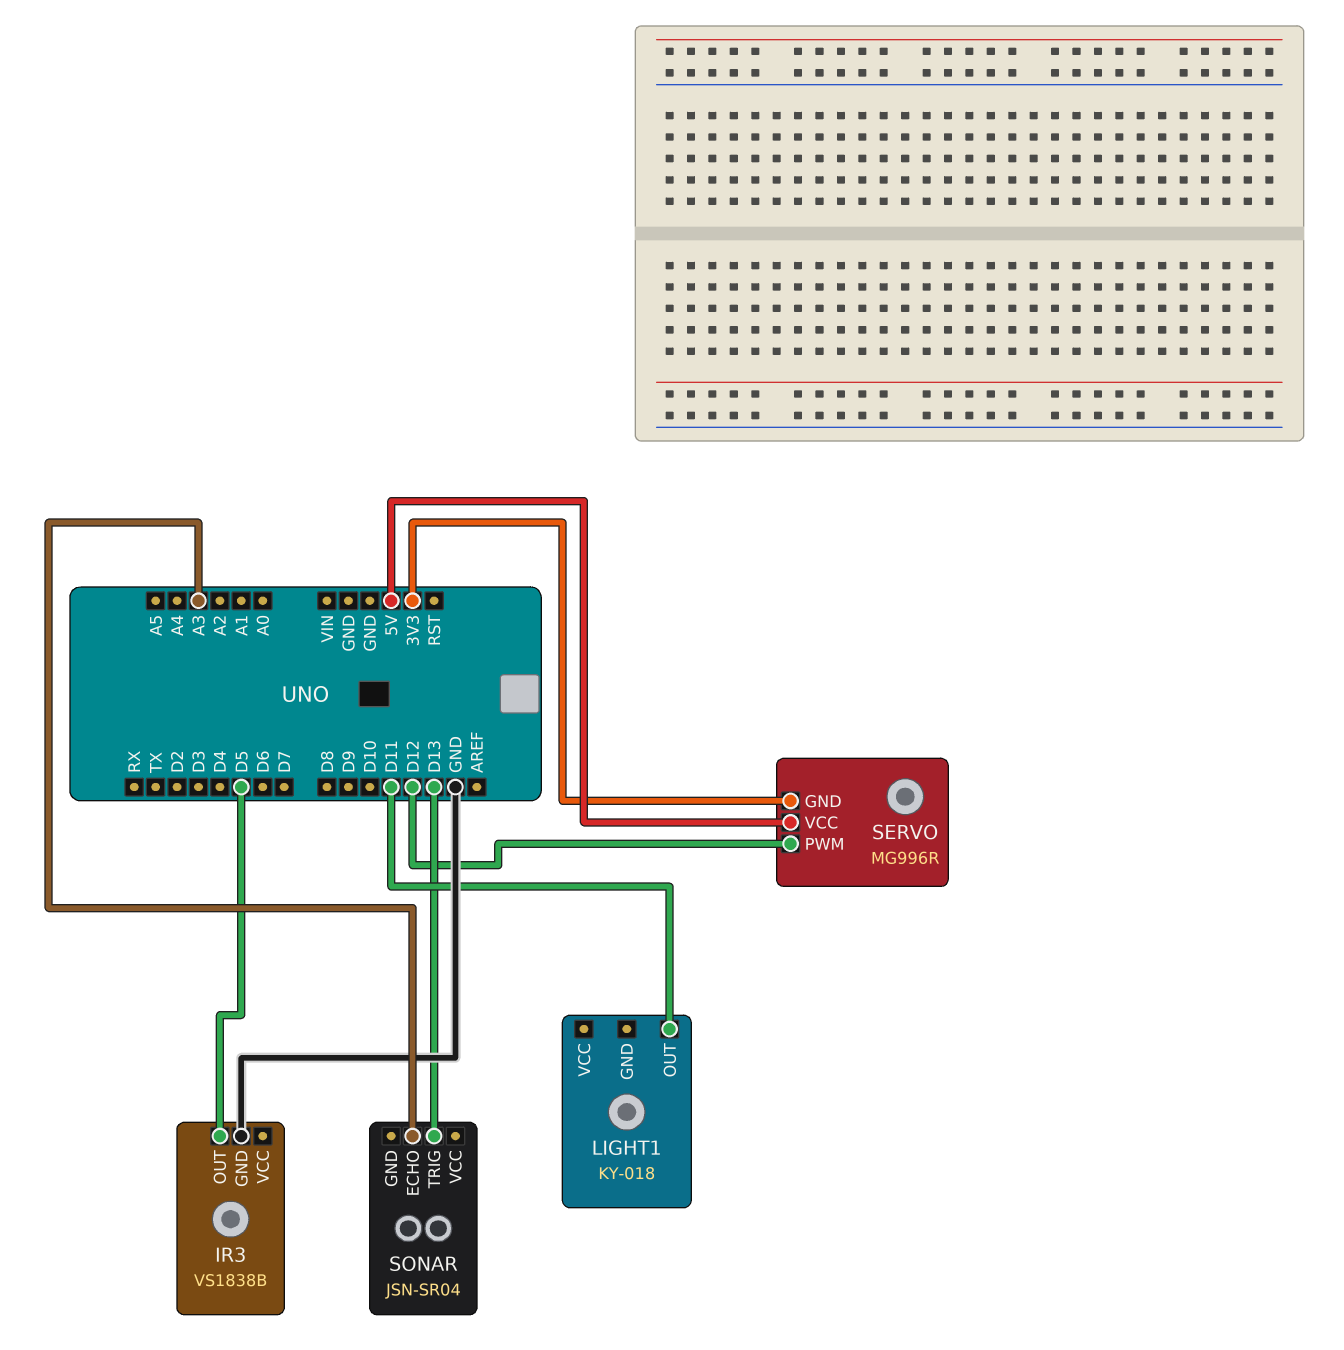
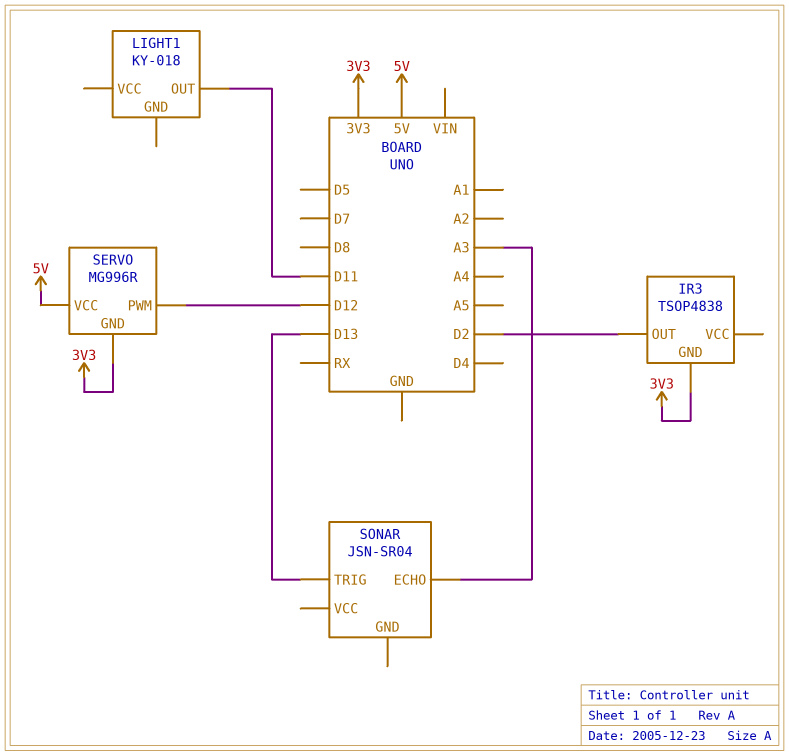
IR3: VS1838B -> TSOP4838
IR3 pin GND: GND -> 3V3
IR3 pin OUT: D5 -> D2

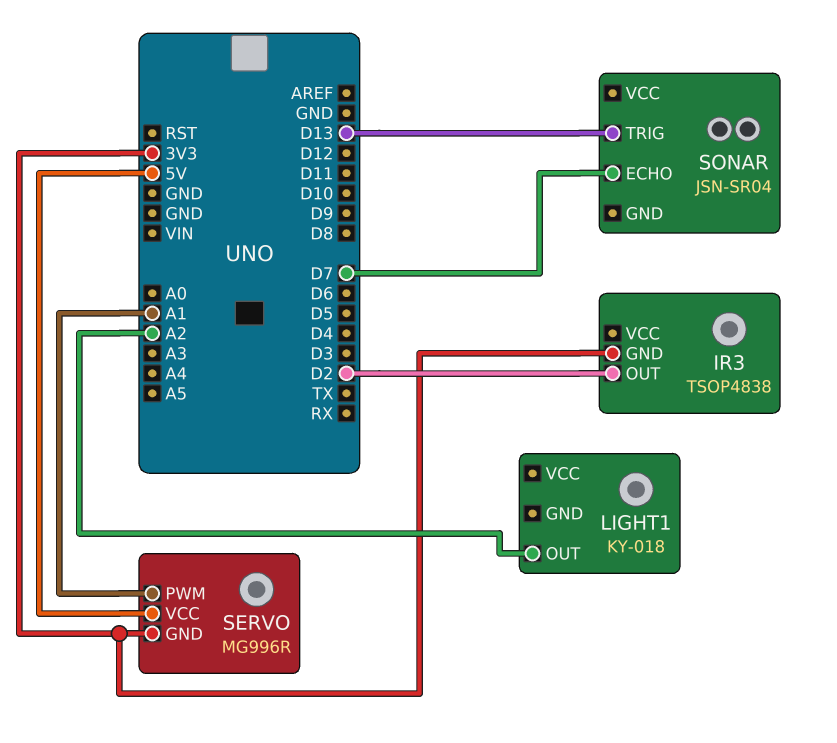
LIGHT1 pin OUT: D11 -> A2
SERVO pin PWM: D12 -> A1
SONAR pin ECHO: A3 -> D7

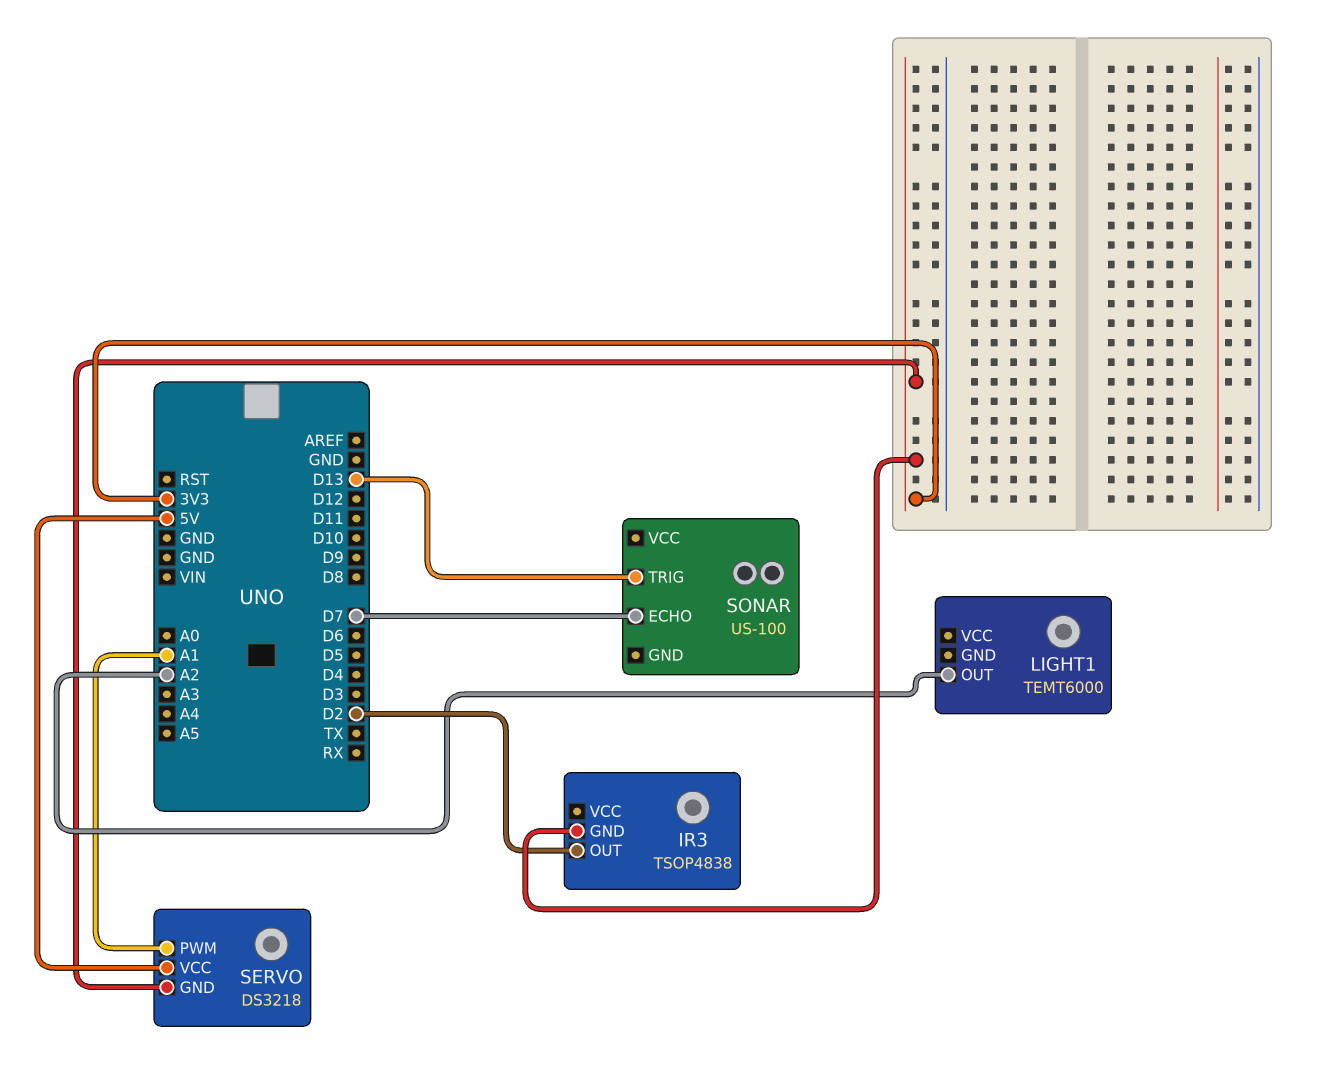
LIGHT1: KY-018 -> TEMT6000
SERVO: MG996R -> DS3218
SONAR: JSN-SR04 -> US-100

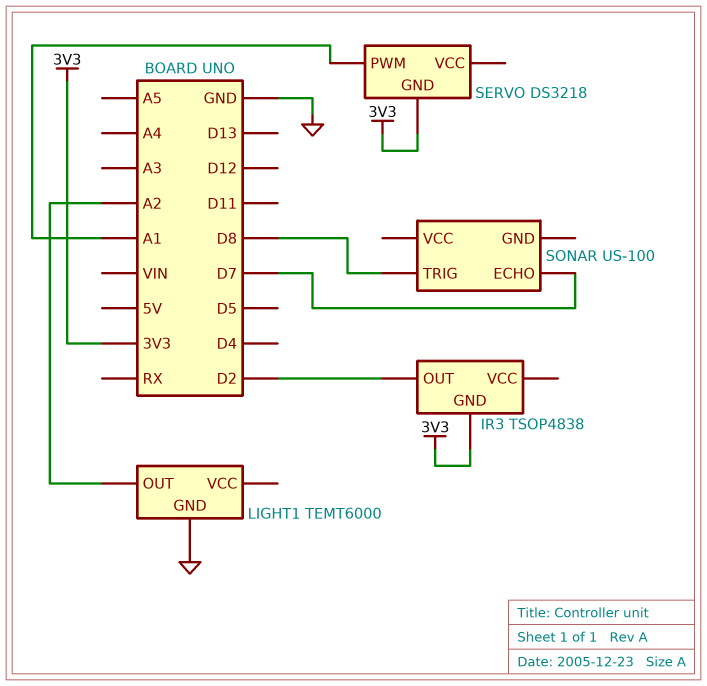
LIGHT1 pin GND: none -> GND
SERVO pin VCC: 5V -> none
SONAR pin TRIG: D13 -> D8

